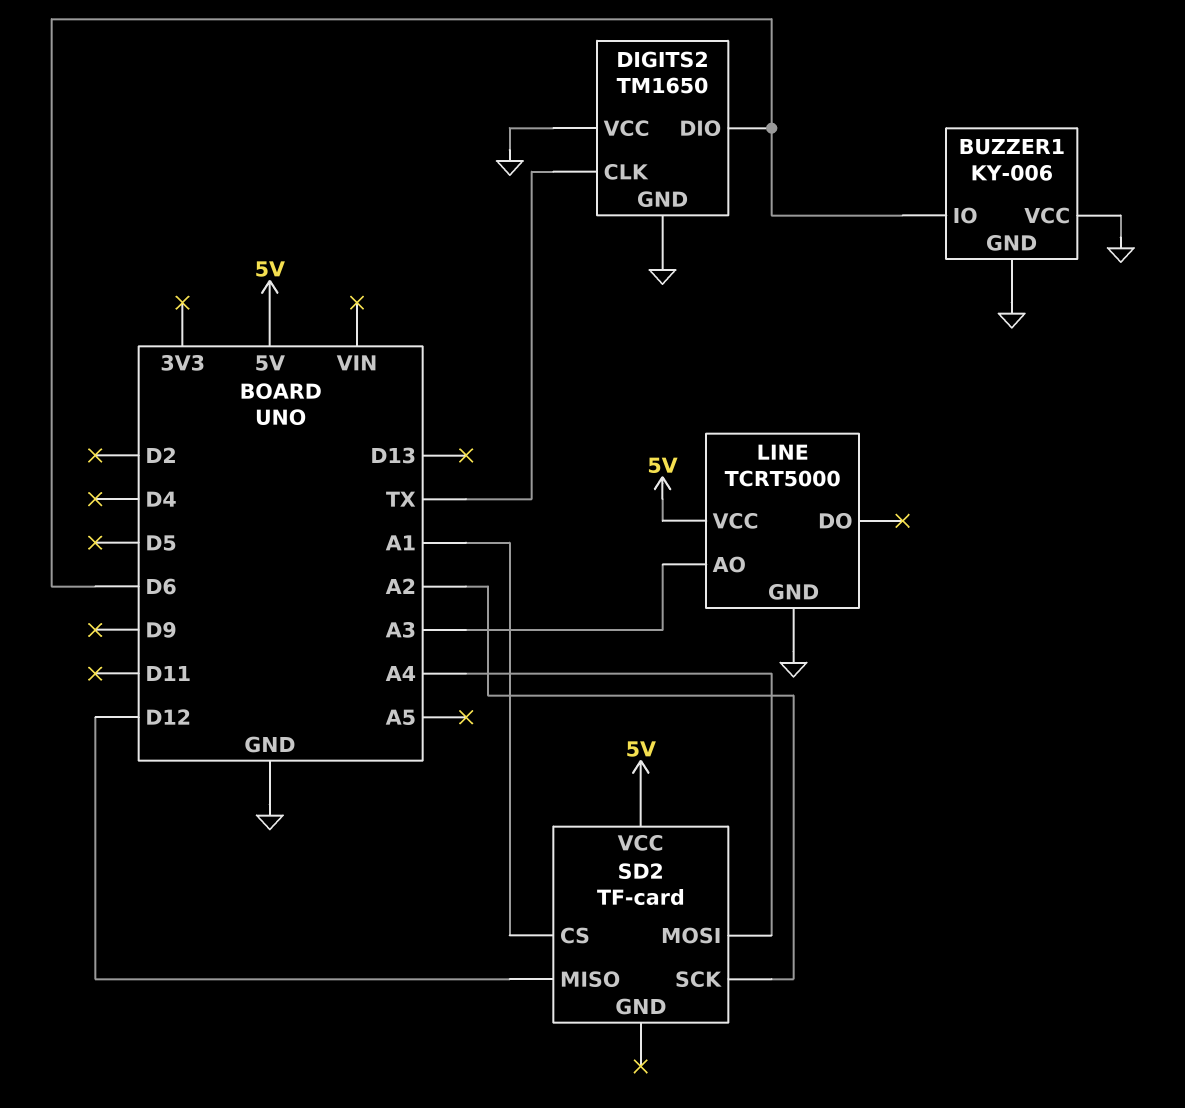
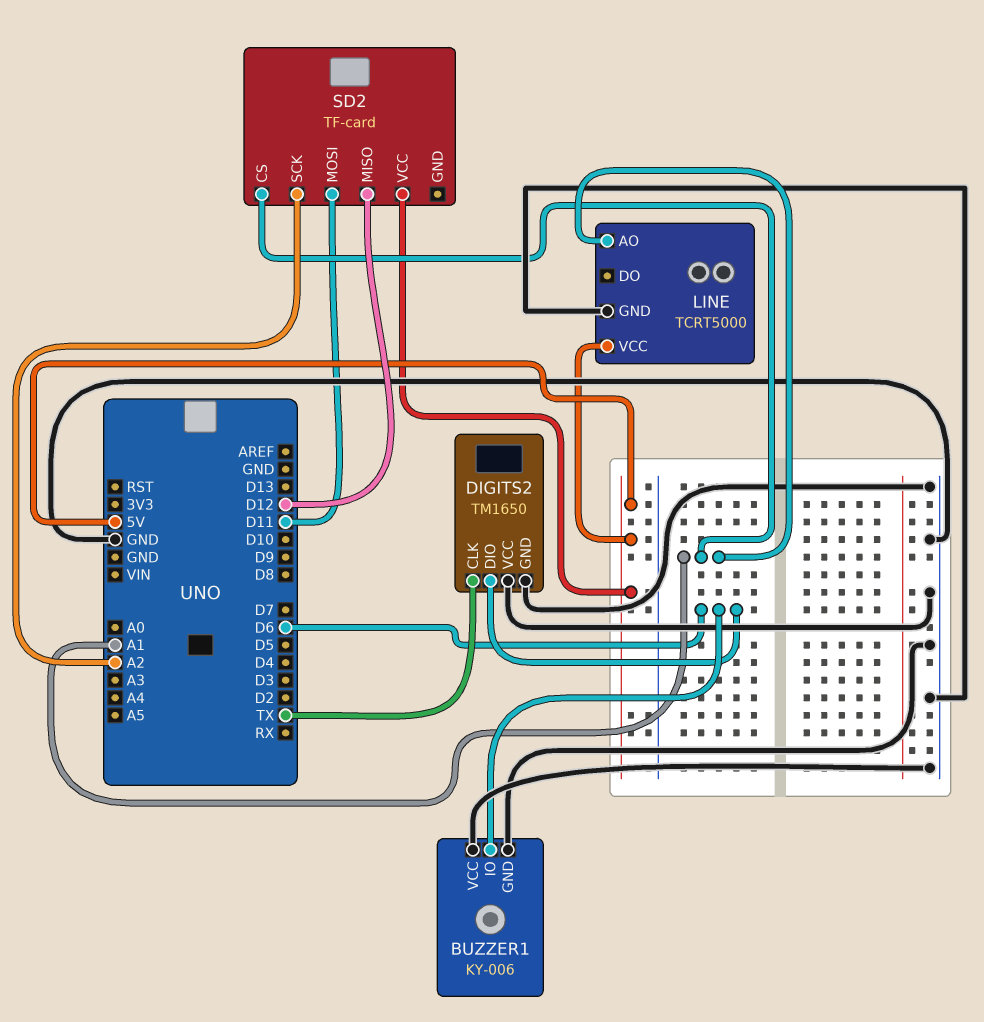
LINE pin AO: A3 -> A1
SD2 pin MOSI: A4 -> D11

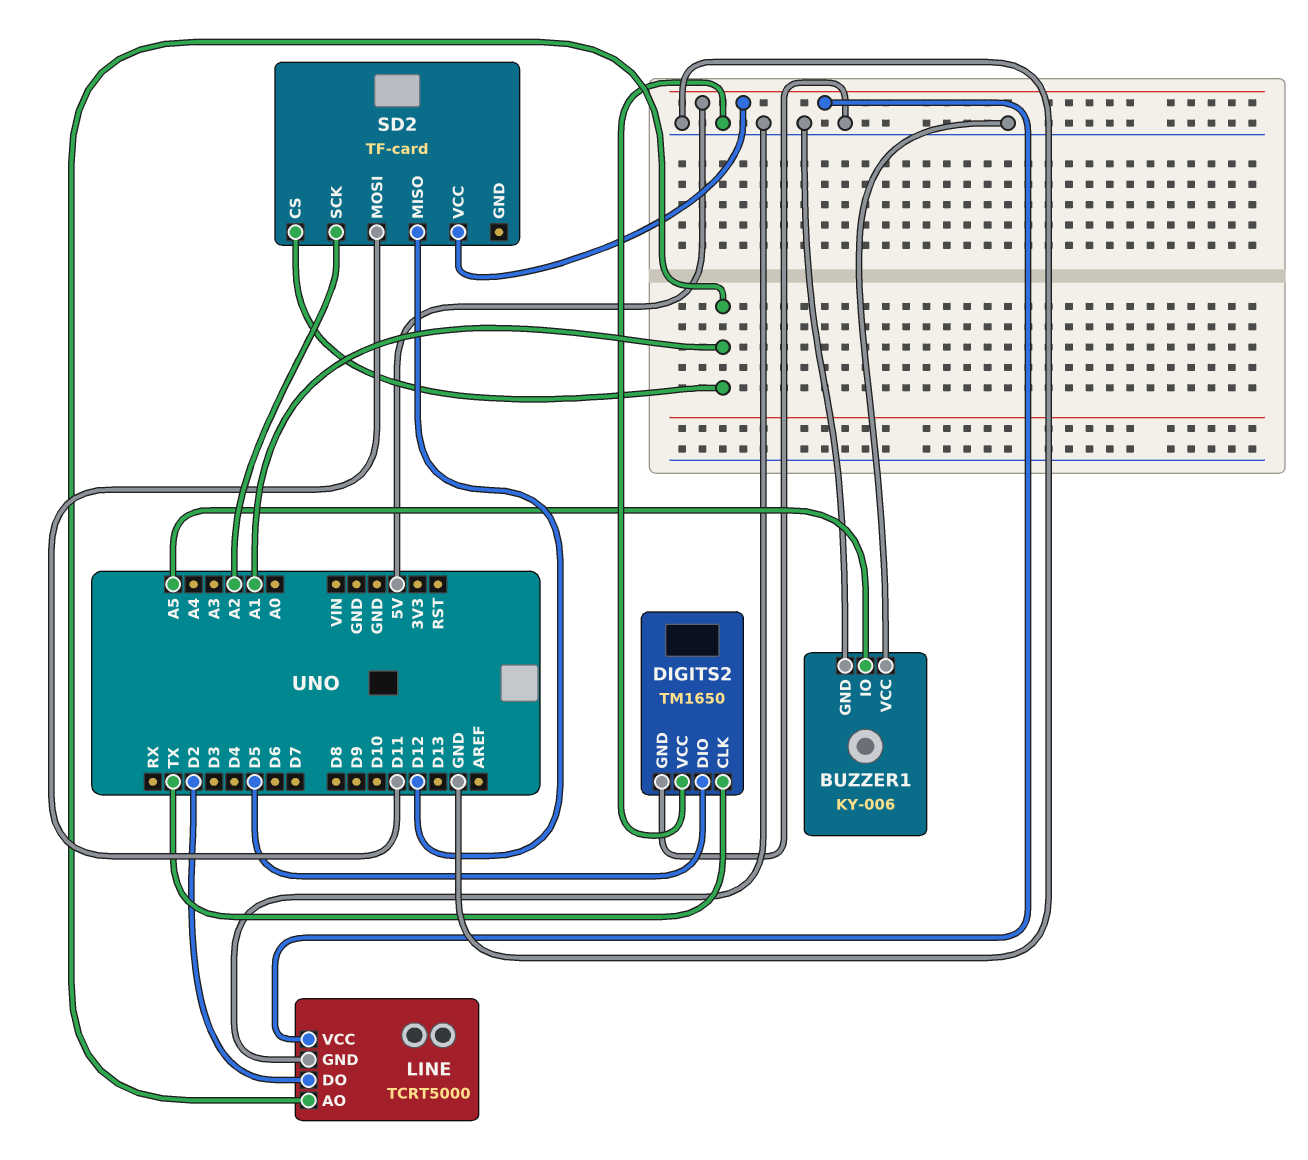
BUZZER1 pin IO: D6 -> A5
DIGITS2 pin DIO: D6 -> D5
LINE pin DO: none -> D2

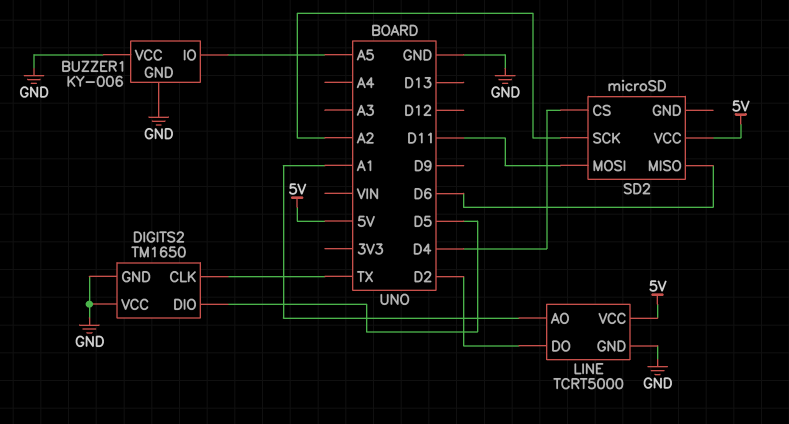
SD2: TF-card -> microSD
SD2 pin CS: A1 -> D4
SD2 pin MISO: D12 -> D6

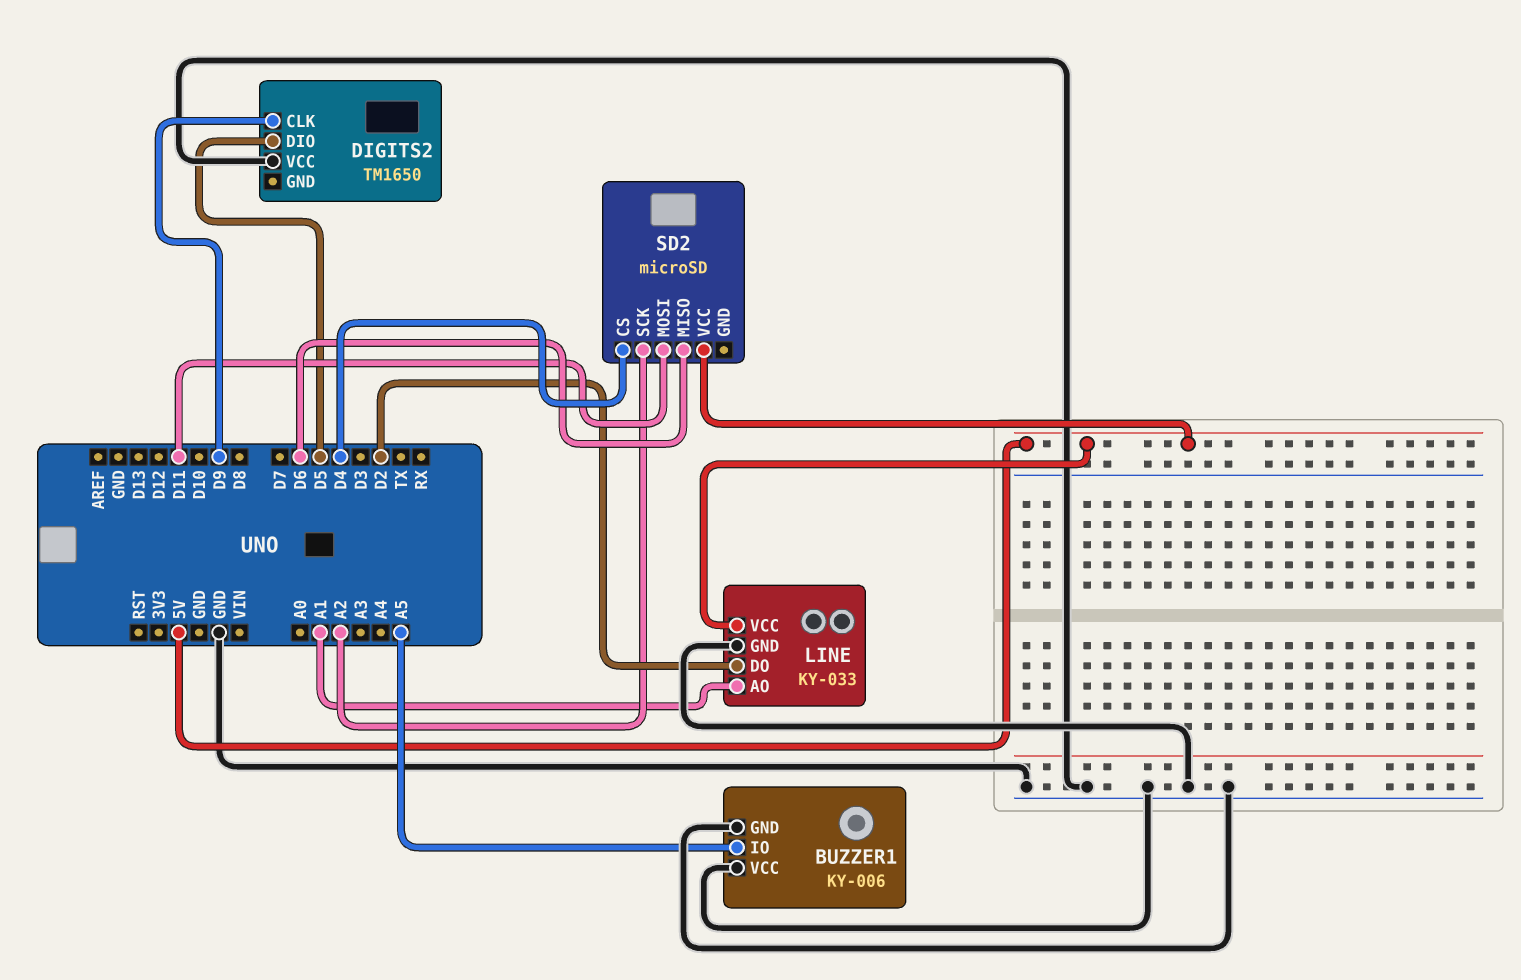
DIGITS2 pin CLK: TX -> D9
DIGITS2 pin GND: GND -> none
LINE: TCRT5000 -> KY-033

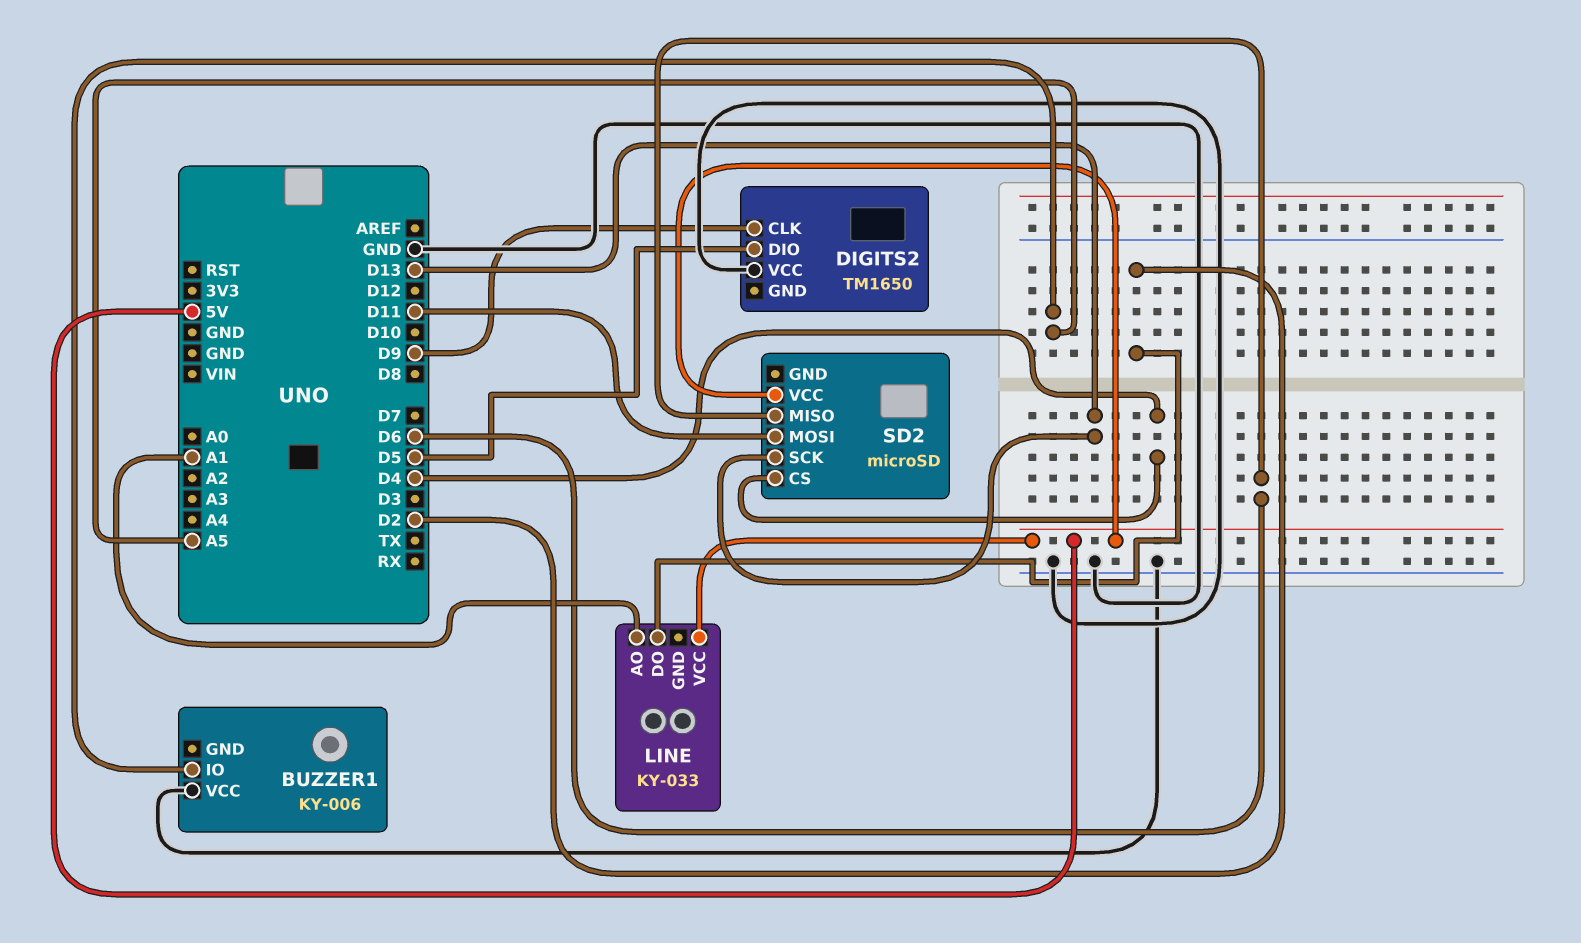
BUZZER1 pin GND: GND -> none
LINE pin GND: GND -> none
SD2 pin SCK: A2 -> D13

